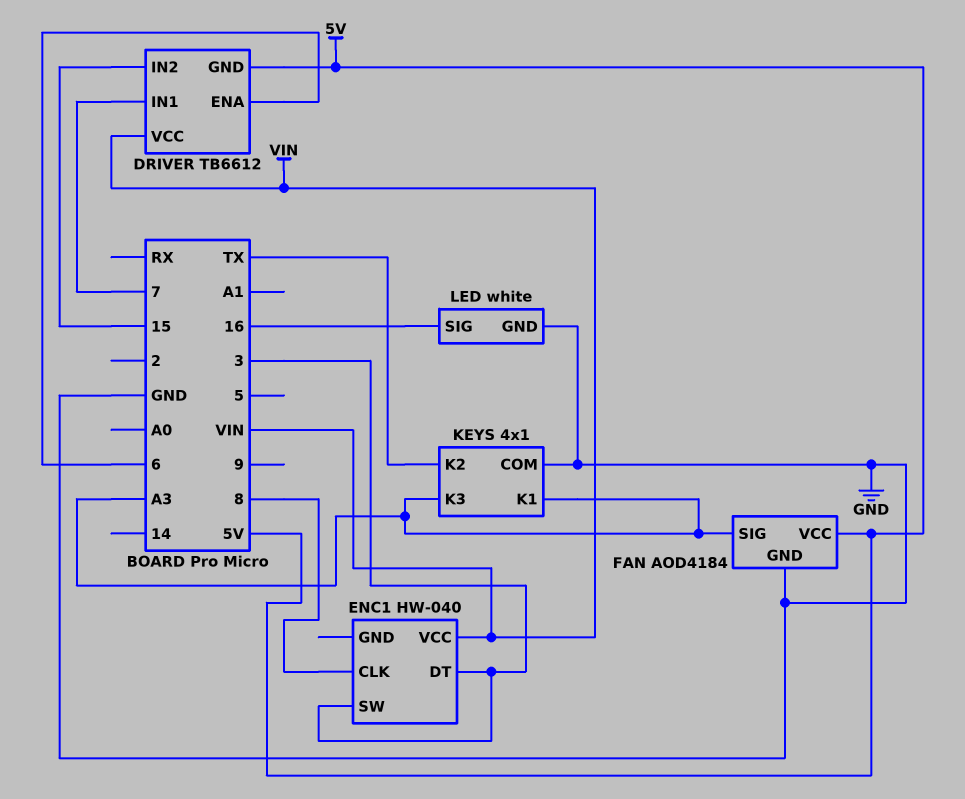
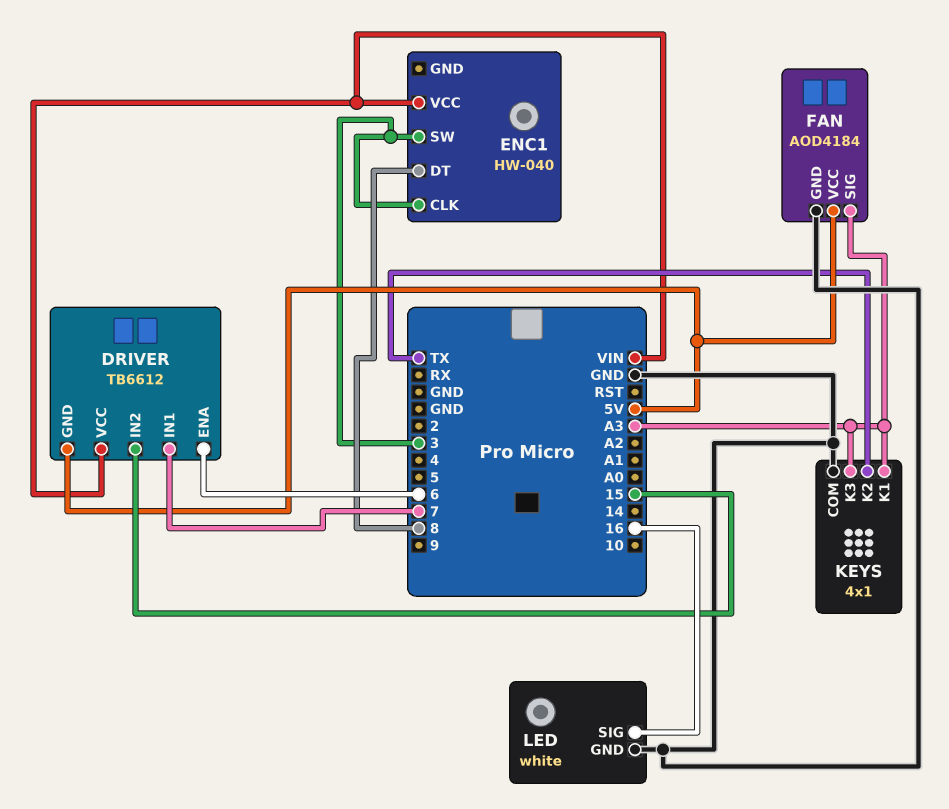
ENC1 pin CLK: 8 -> 3
ENC1 pin DT: 3 -> 8

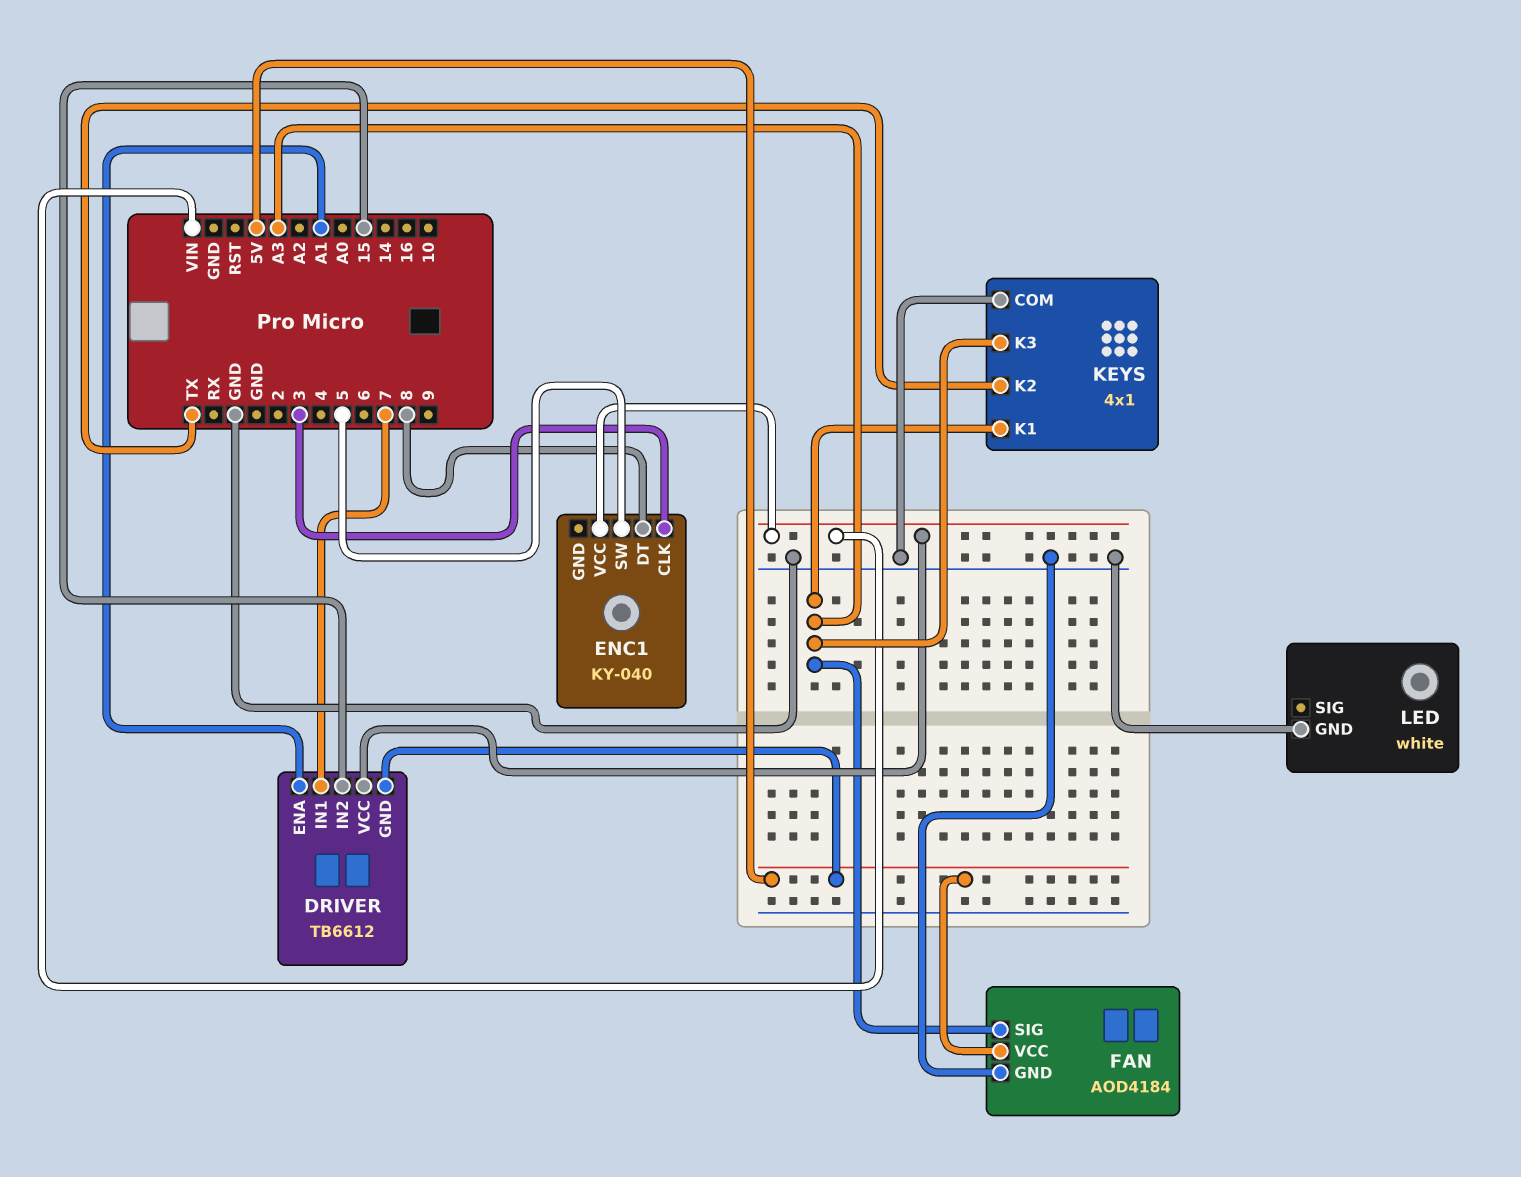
DRIVER pin ENA: 6 -> A1
ENC1: HW-040 -> KY-040
ENC1 pin SW: 3 -> 5
LED pin SIG: 16 -> none

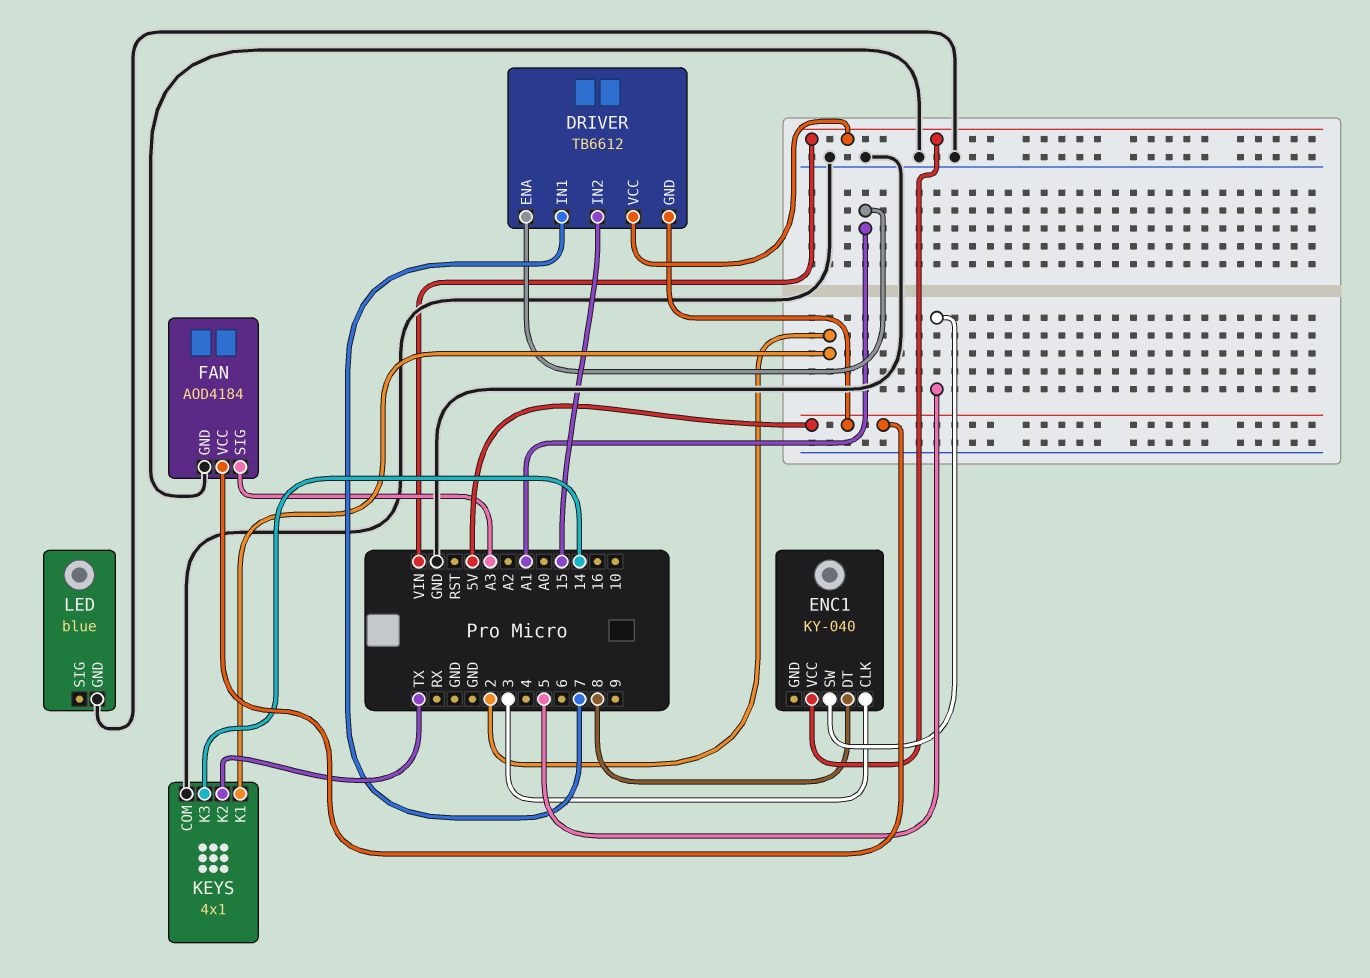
KEYS pin K1: A3 -> 2
KEYS pin K3: A3 -> 14
LED: white -> blue

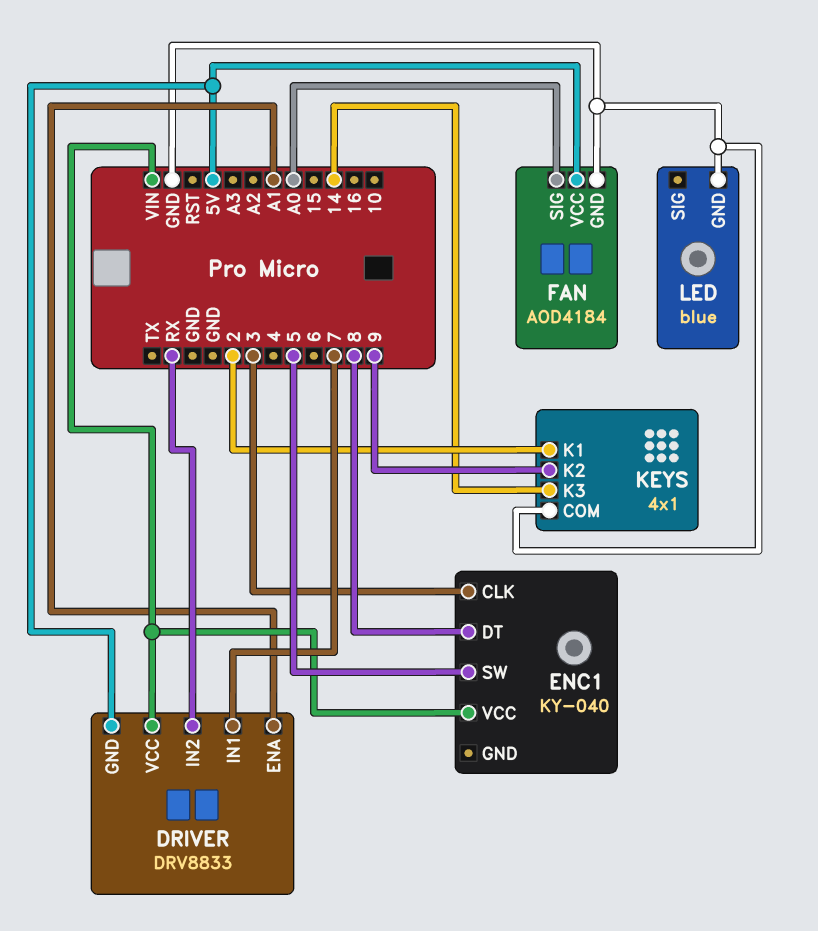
DRIVER: TB6612 -> DRV8833
DRIVER pin IN2: 15 -> RX
FAN pin SIG: A3 -> A0
KEYS pin K2: TX -> 9

